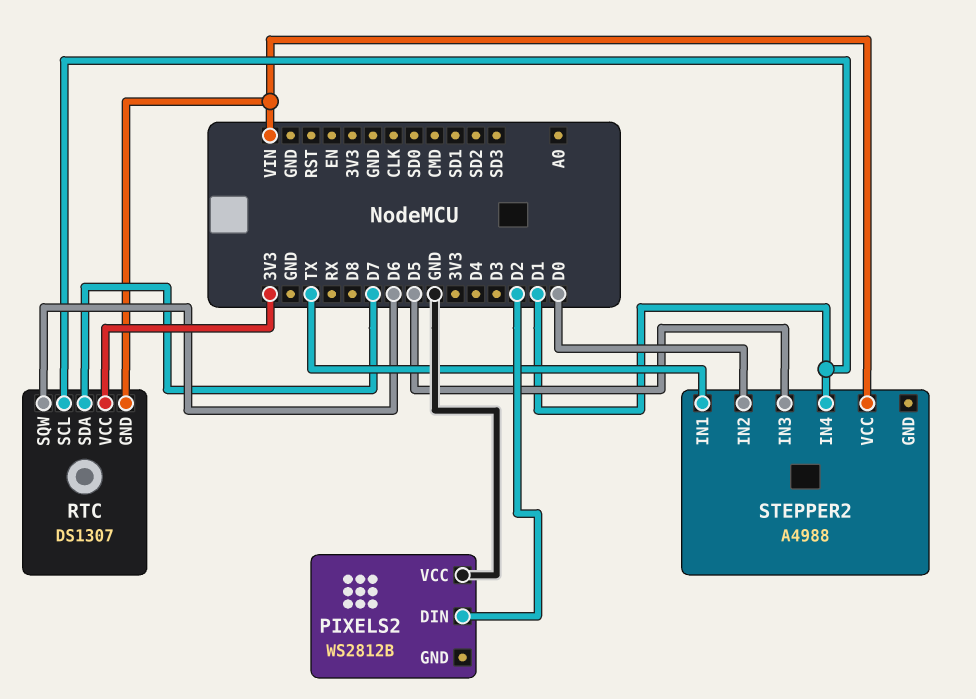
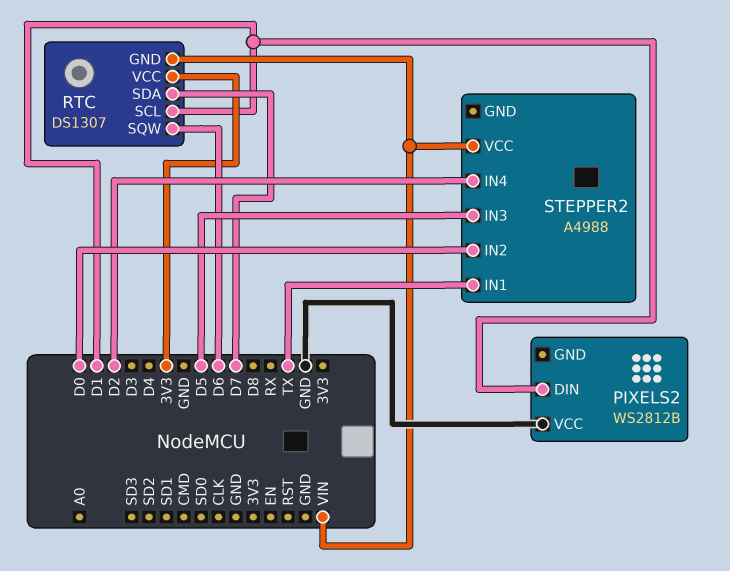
PIXELS2 pin DIN: D2 -> D1
STEPPER2 pin IN4: D1 -> D2

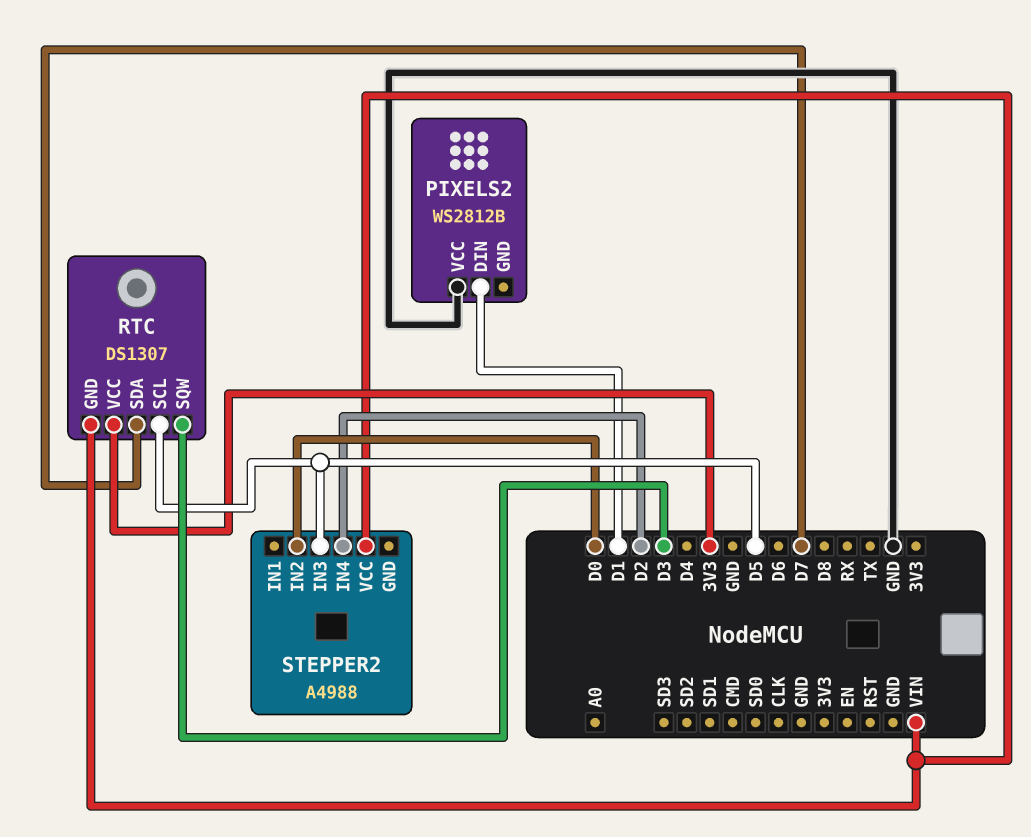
RTC pin SCL: D1 -> D5
RTC pin SQW: D6 -> D3
STEPPER2 pin IN1: TX -> none

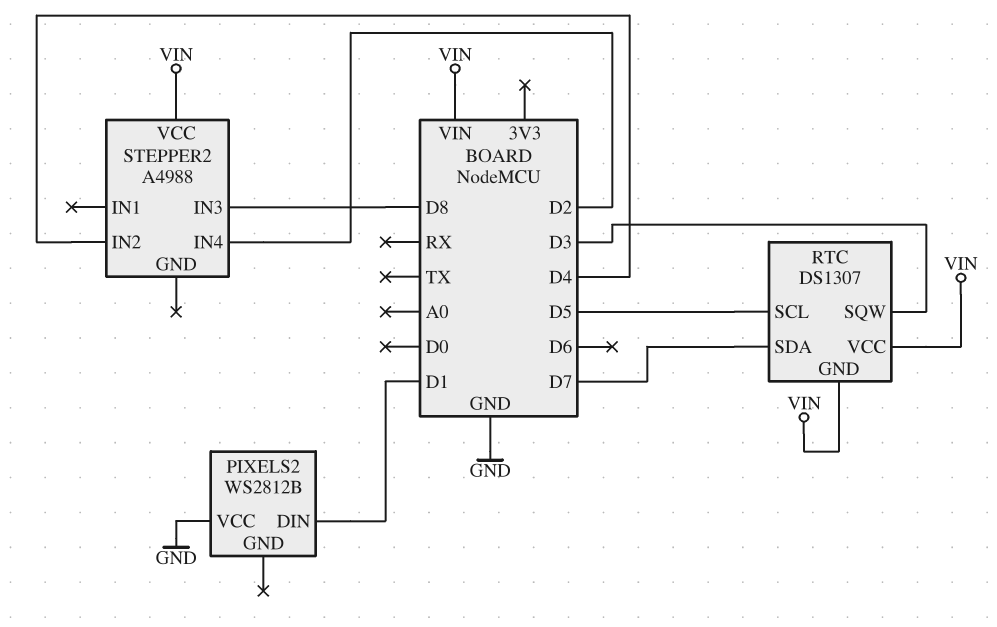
RTC pin VCC: 3V3 -> VIN
STEPPER2 pin IN2: D0 -> D4
STEPPER2 pin IN3: D5 -> D8

